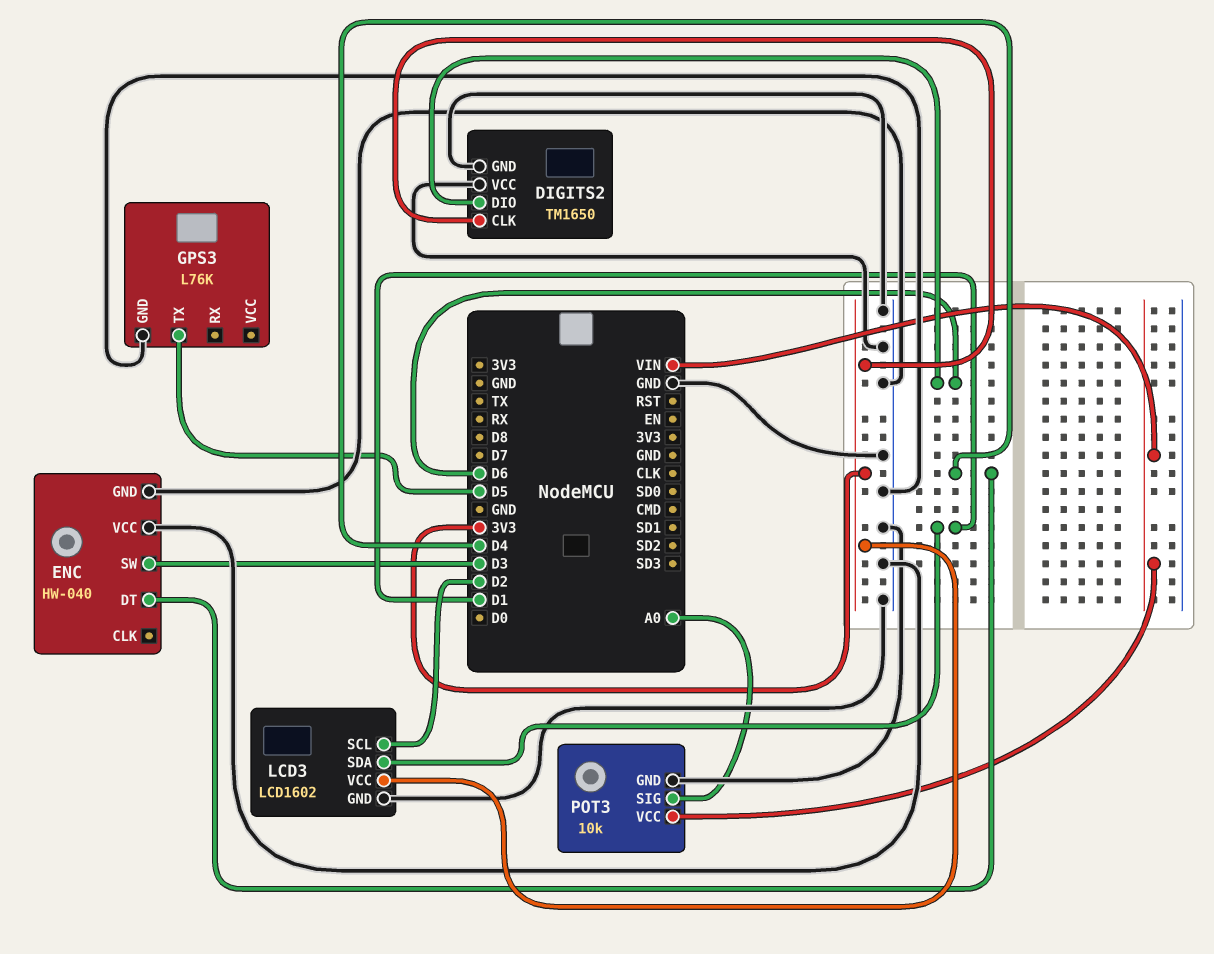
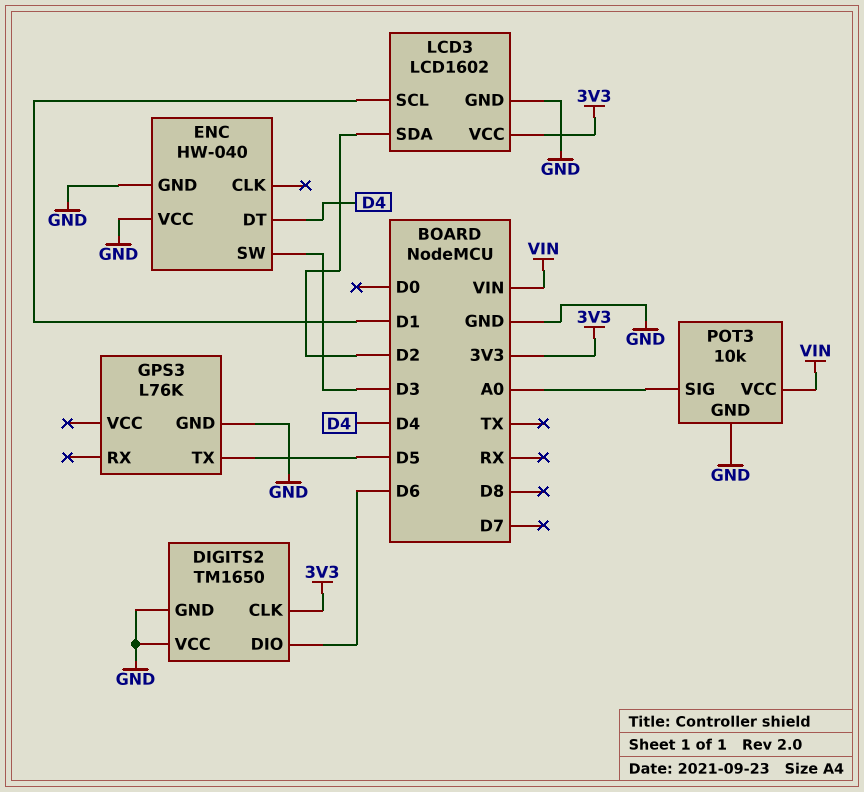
LCD3 pin SCL: D2 -> D1
LCD3 pin SDA: D1 -> D2

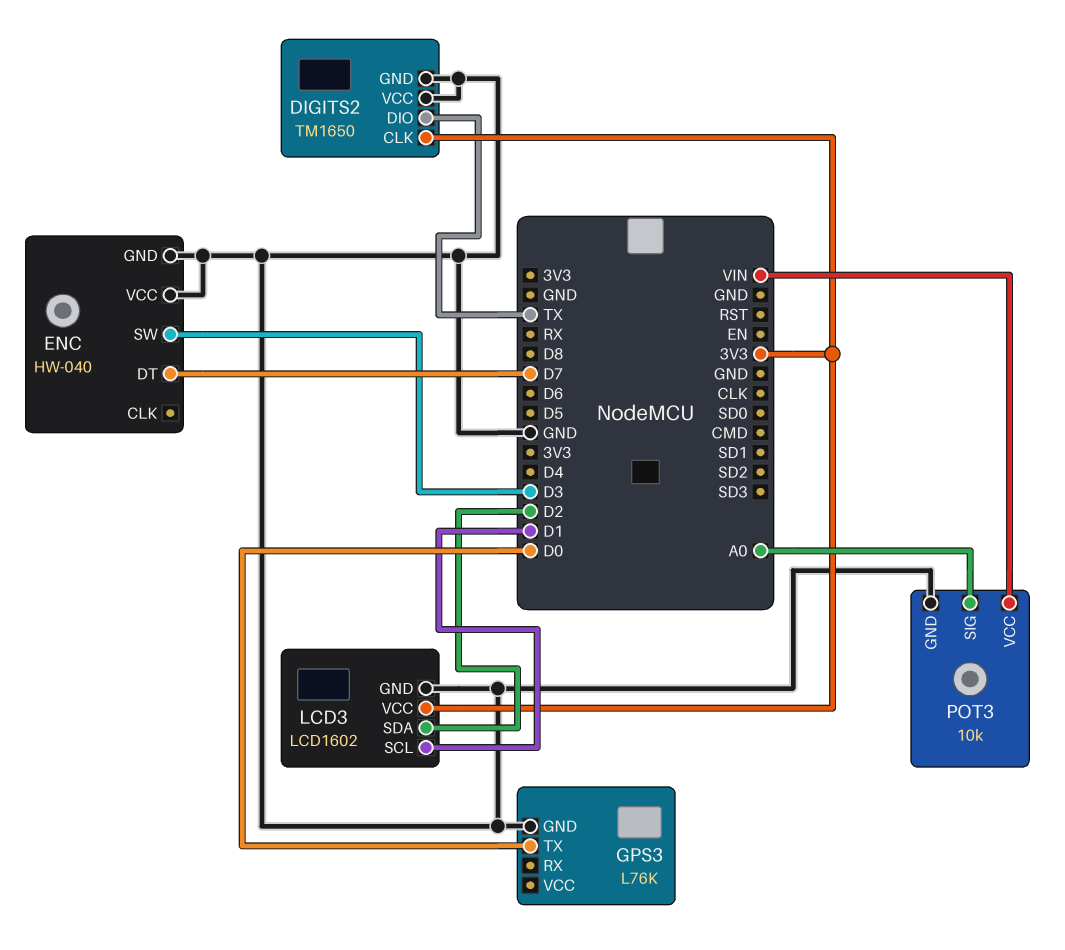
DIGITS2 pin DIO: D6 -> TX
ENC pin DT: D4 -> D7
GPS3 pin TX: D5 -> D0

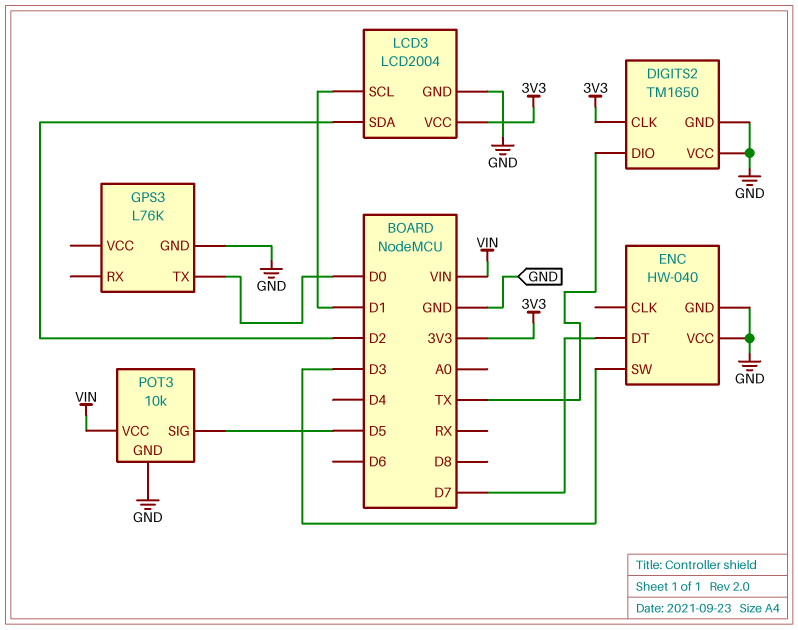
LCD3: LCD1602 -> LCD2004
POT3 pin SIG: A0 -> D5

